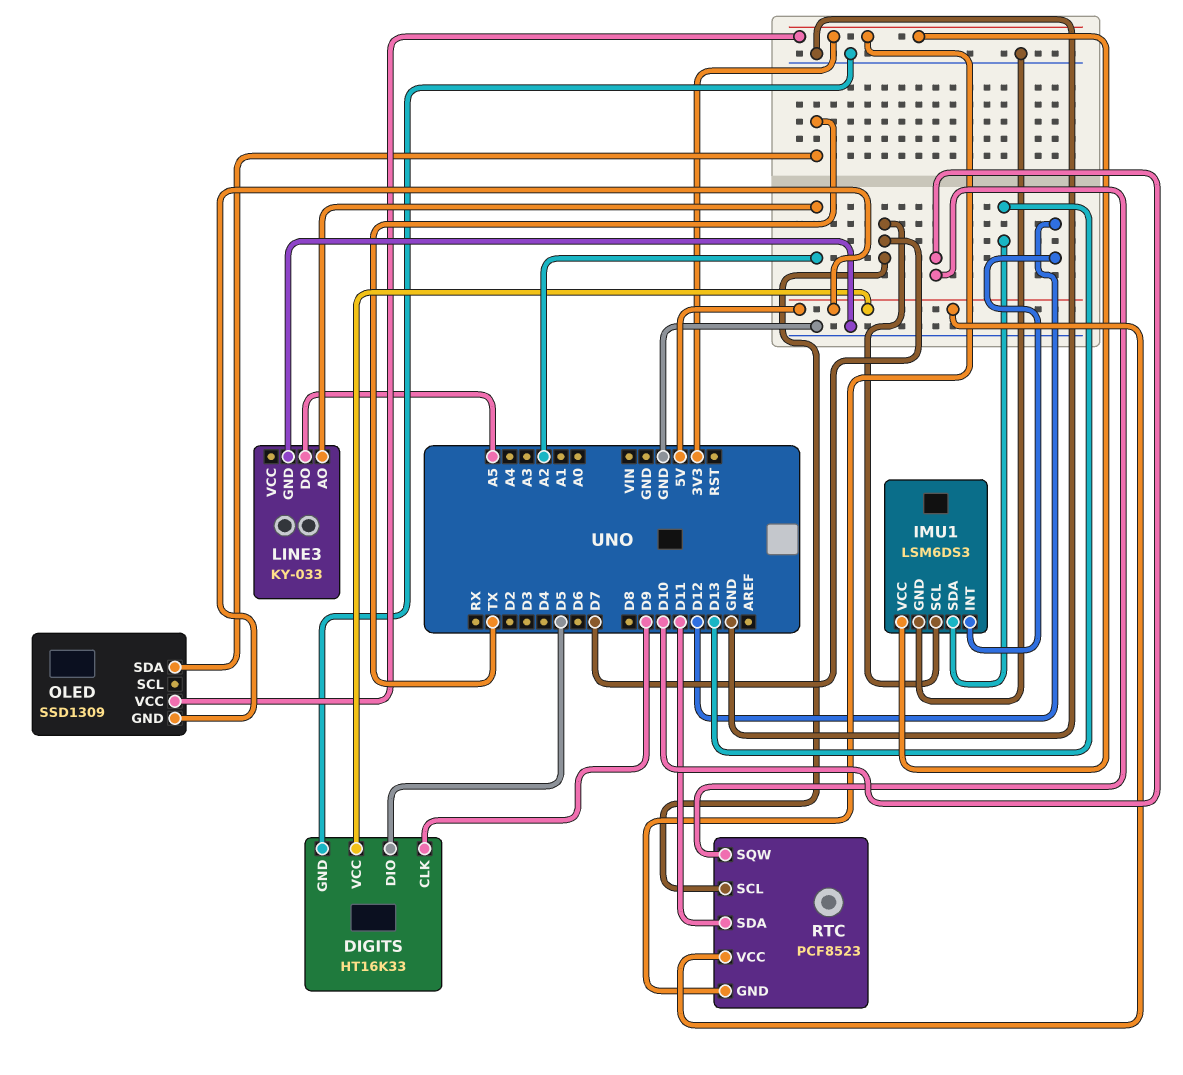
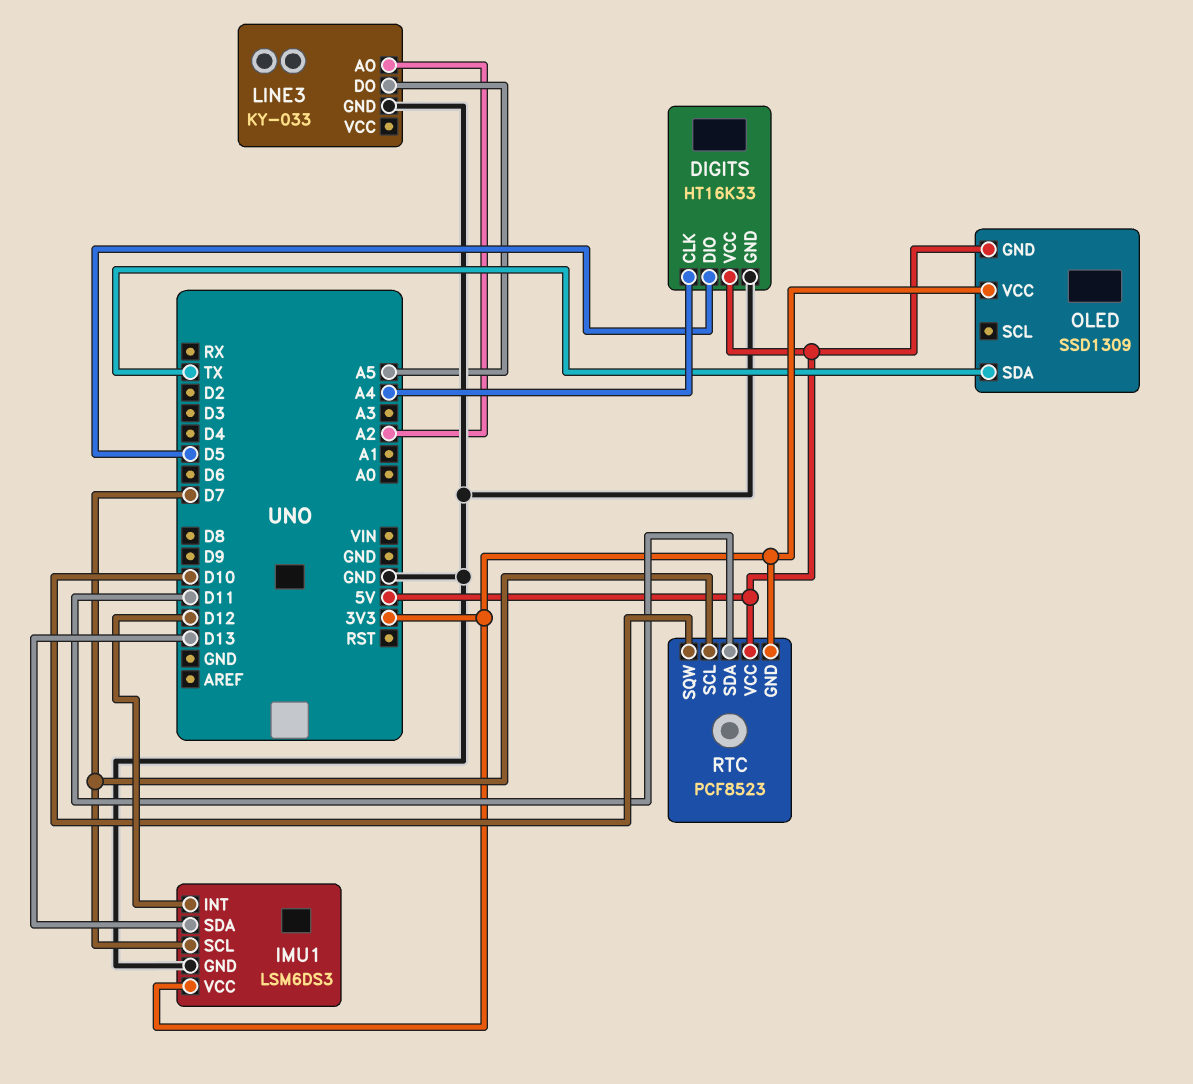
DIGITS pin CLK: D9 -> A4

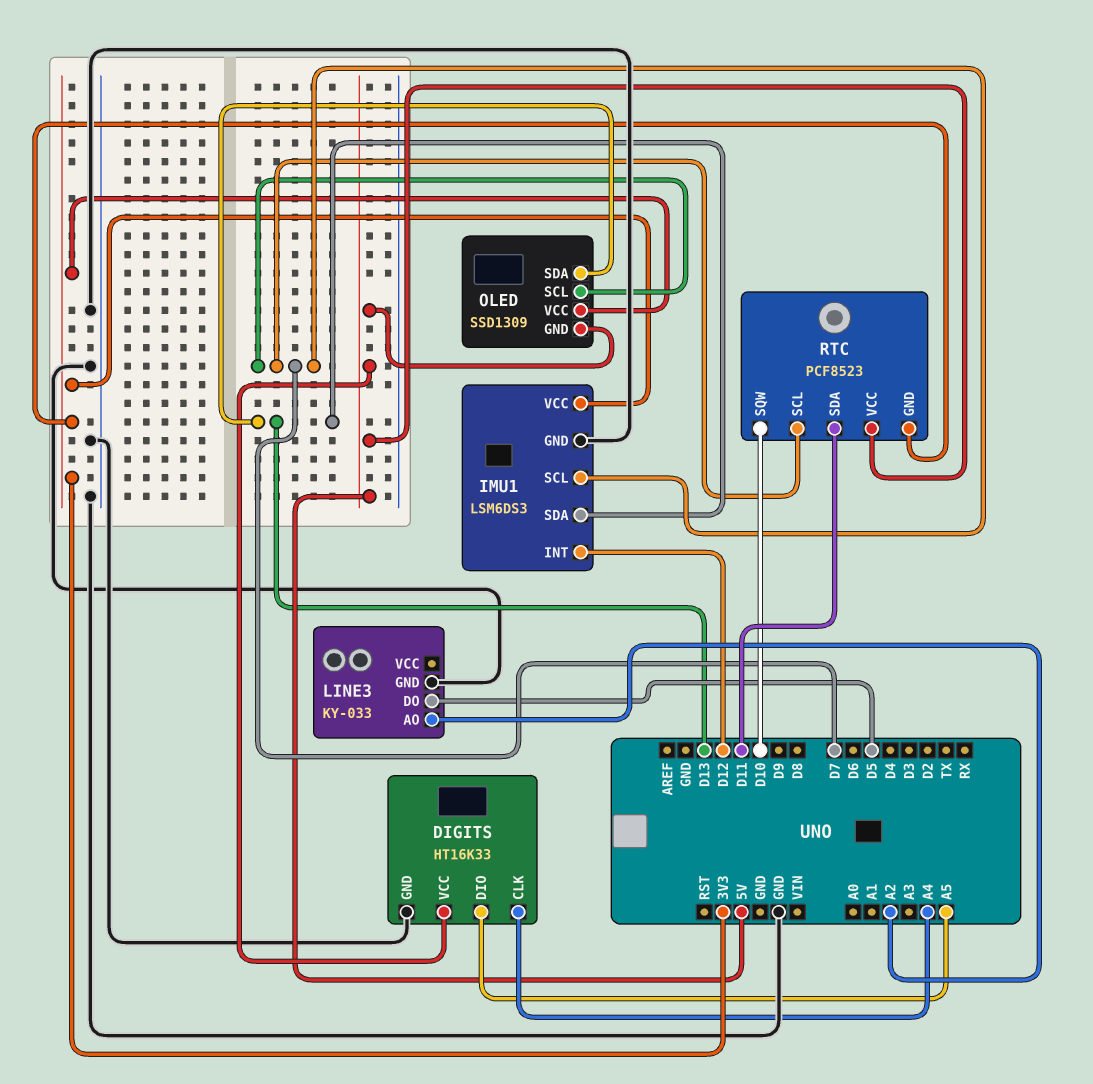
DIGITS pin DIO: D5 -> A5
LINE3 pin DO: A5 -> D5
OLED pin SCL: none -> D7
OLED pin SDA: TX -> D13

